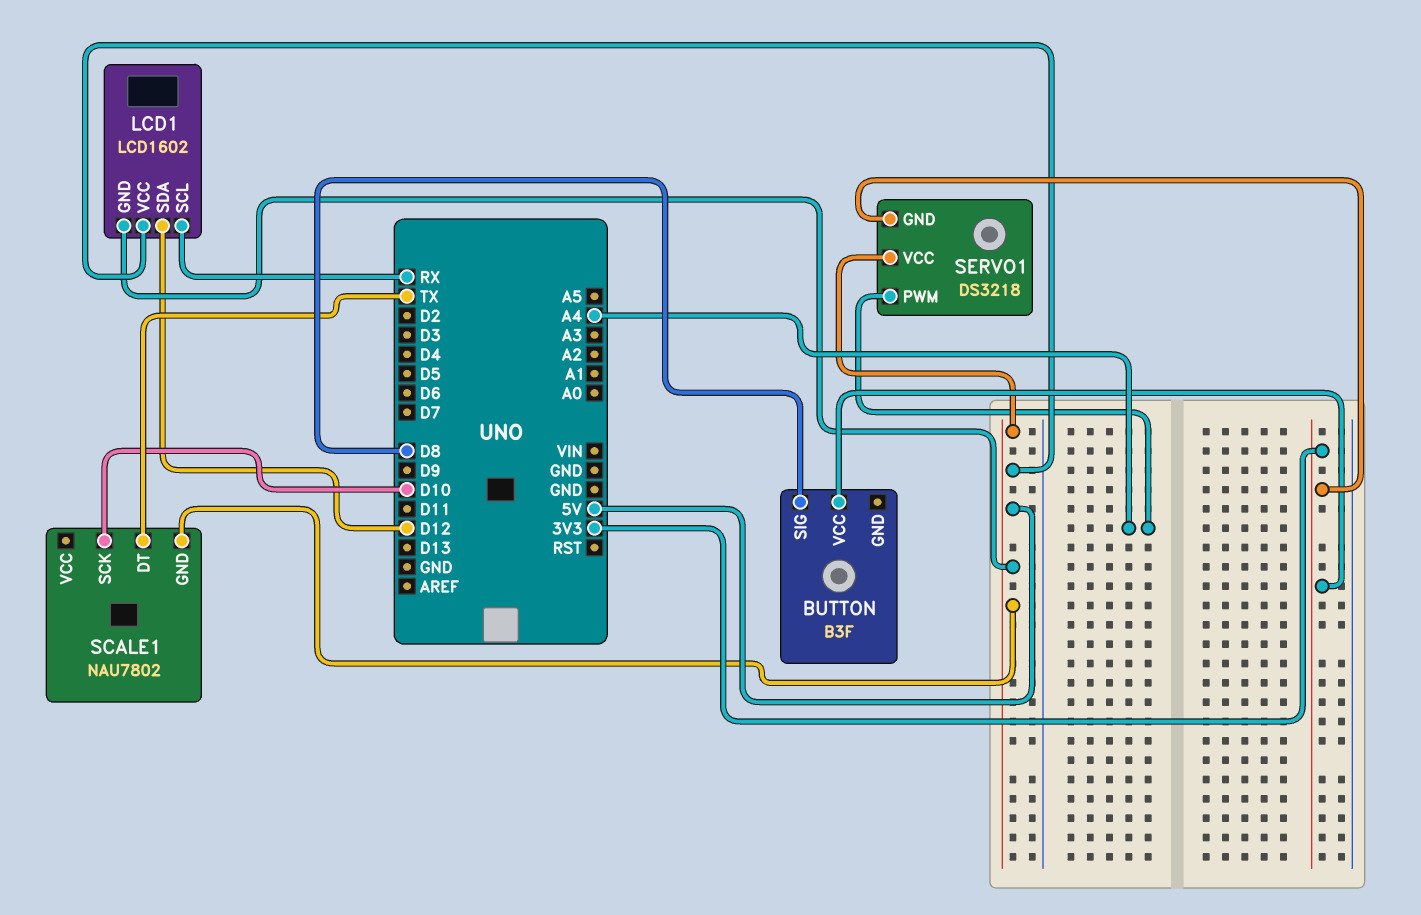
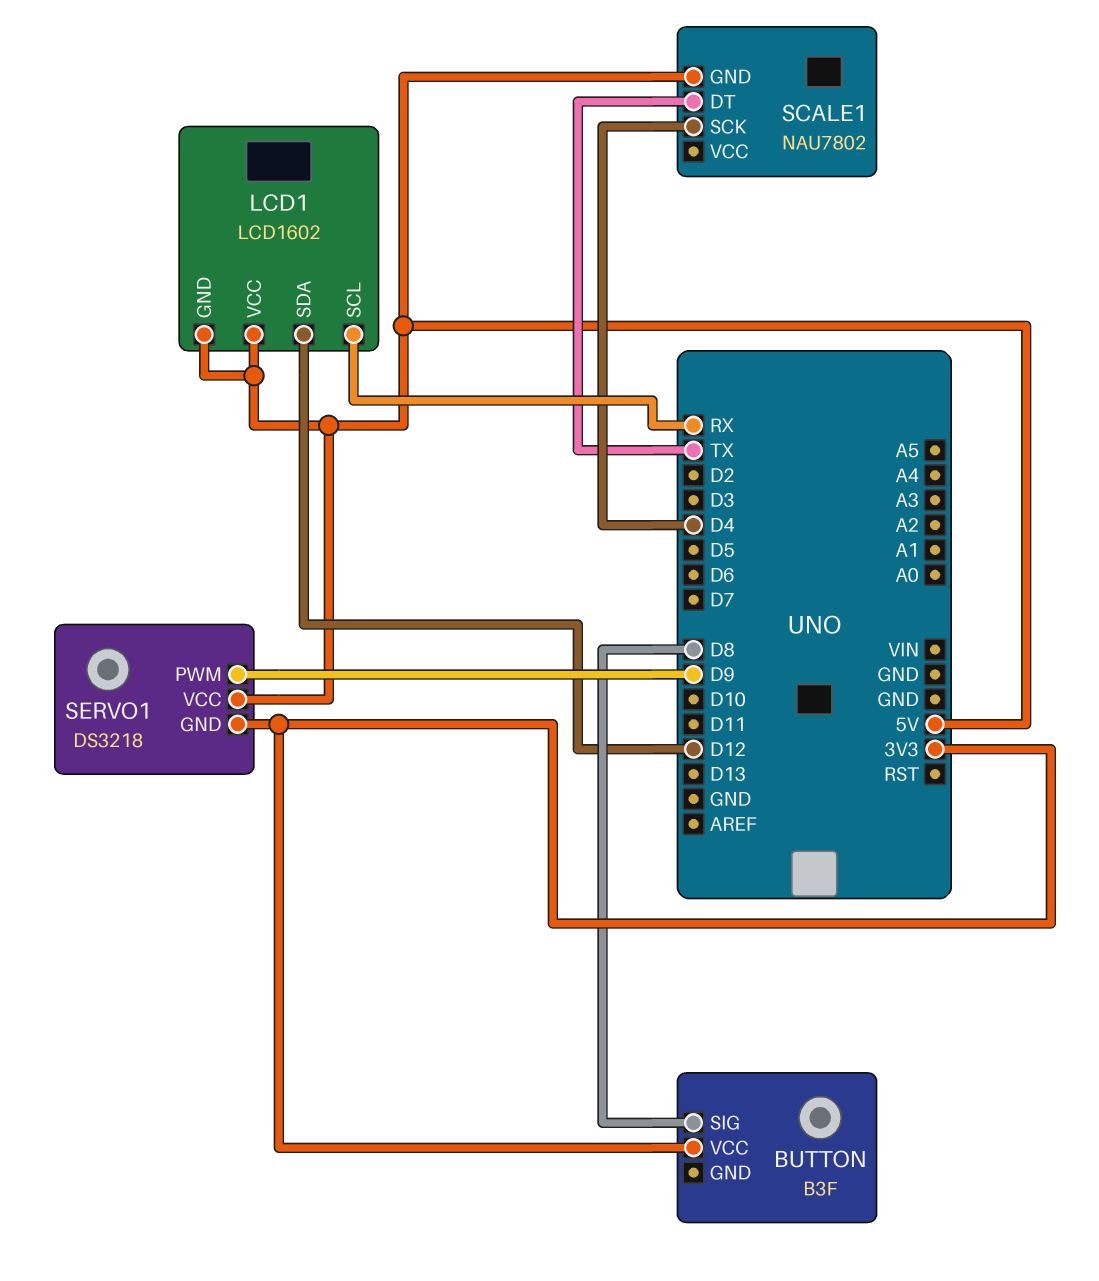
SCALE1 pin SCK: D10 -> D4
SERVO1 pin PWM: A4 -> D9

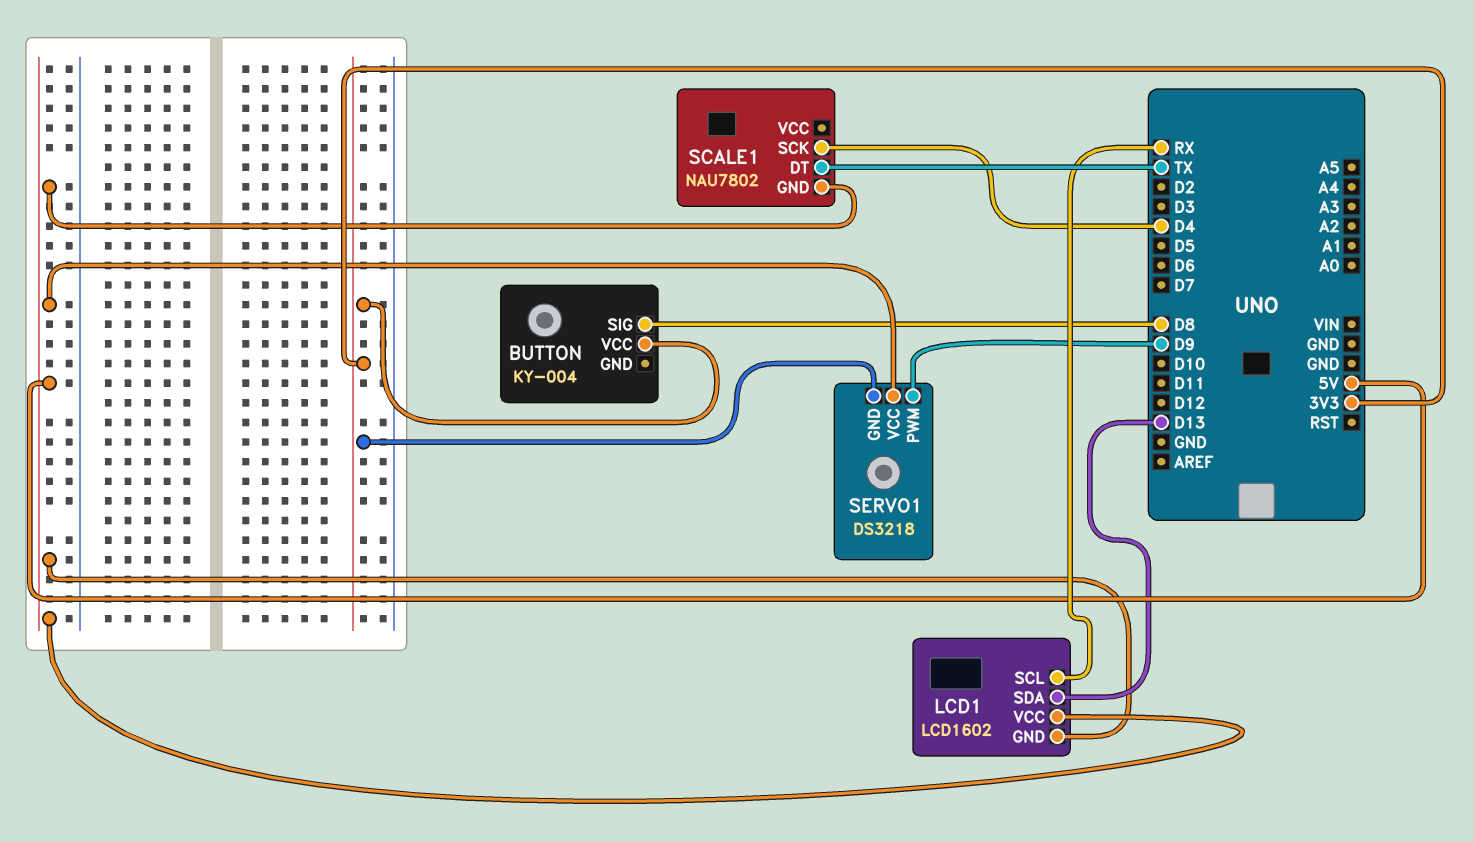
BUTTON: B3F -> KY-004
LCD1 pin SDA: D12 -> D13

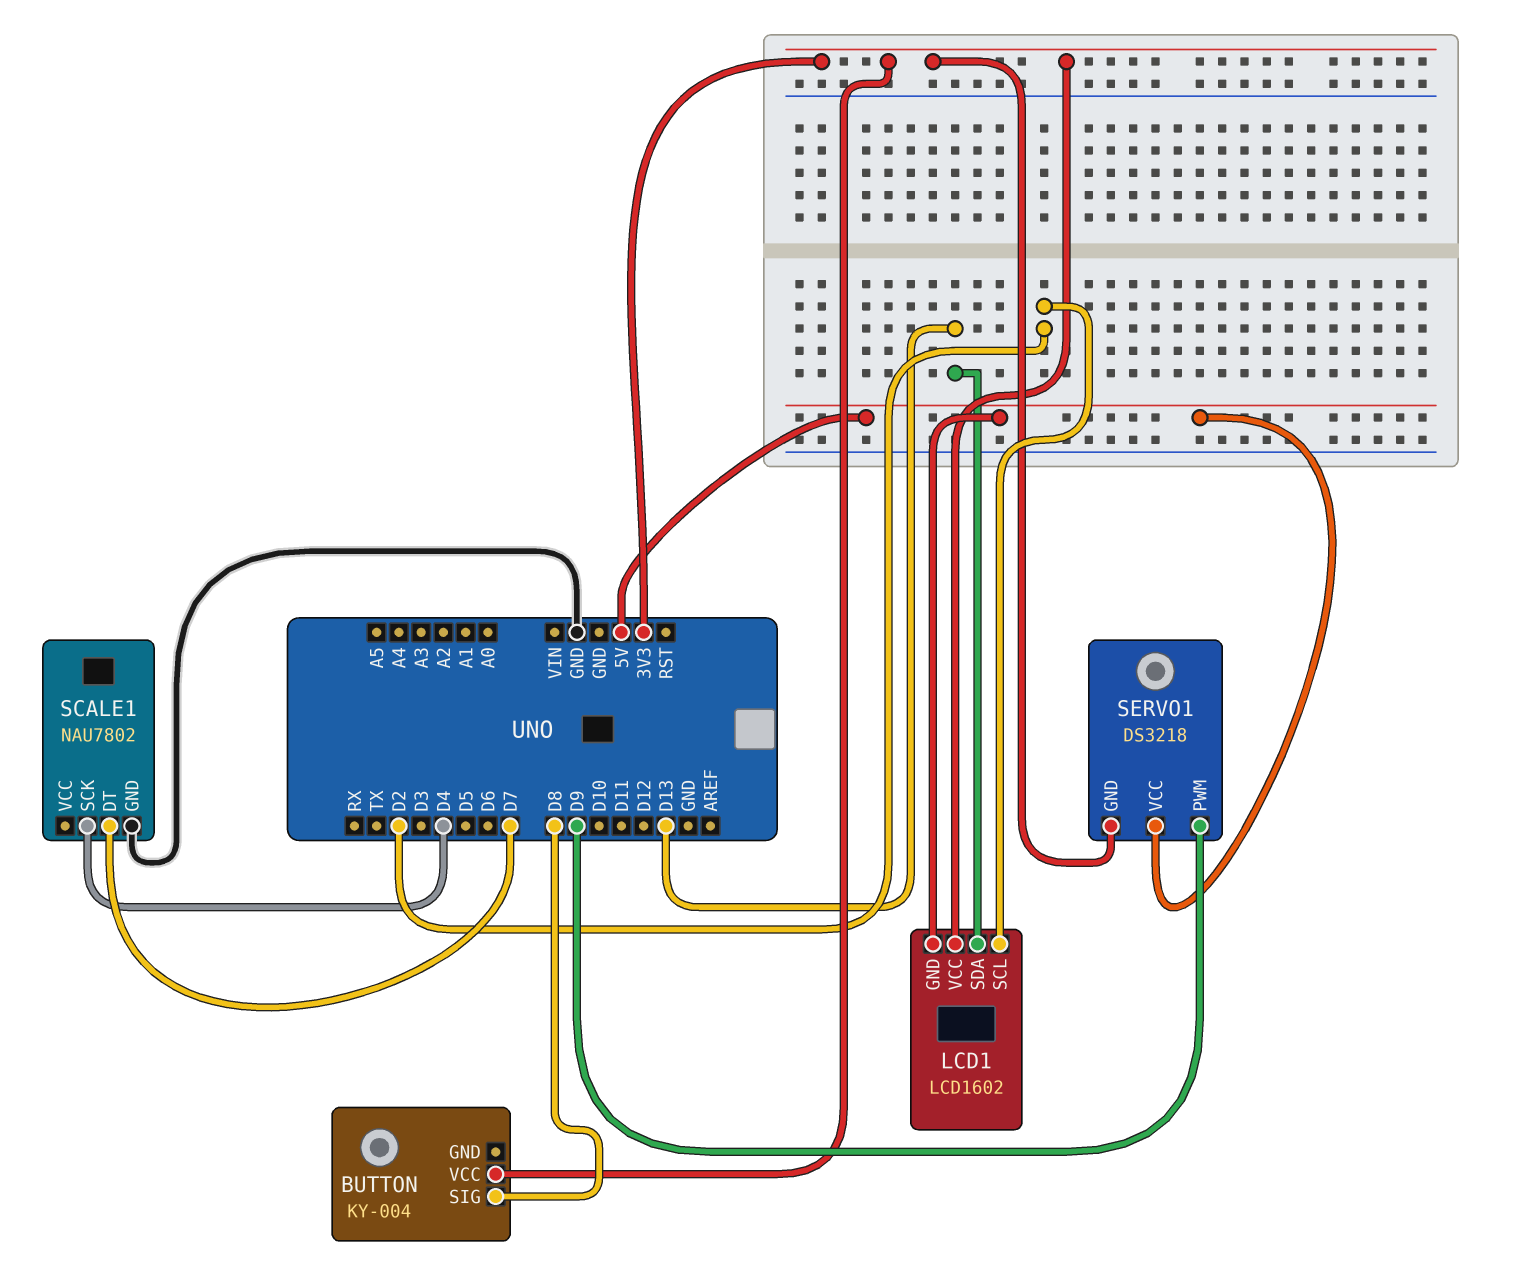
LCD1 pin SCL: RX -> D2
LCD1 pin VCC: 5V -> 3V3
SCALE1 pin DT: TX -> D7
SCALE1 pin GND: 5V -> GND

